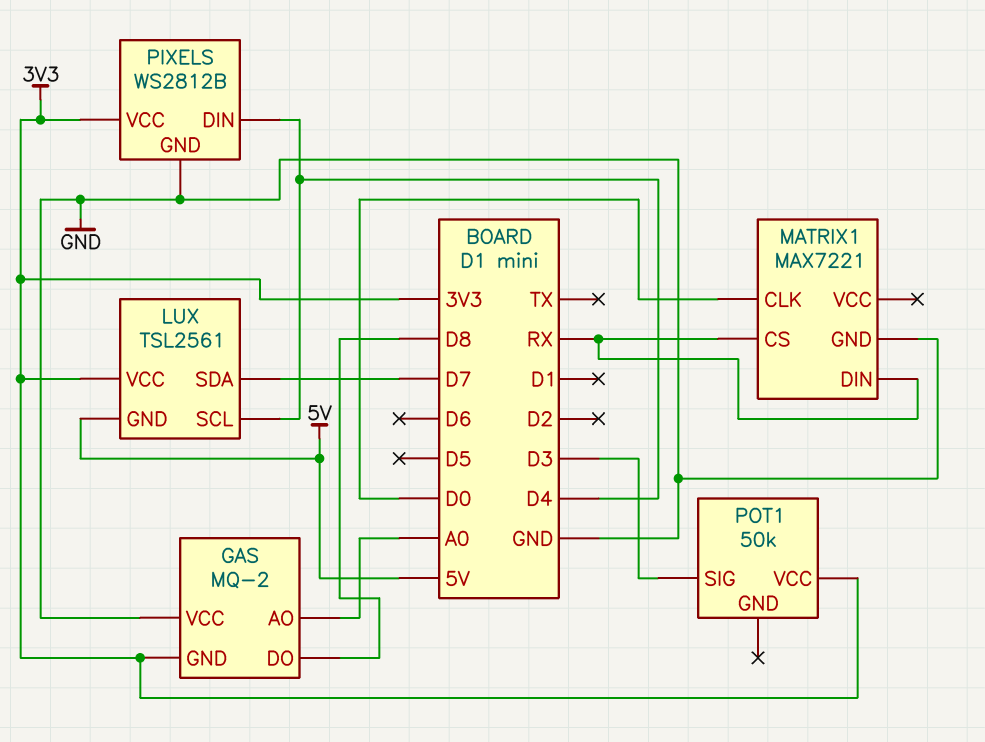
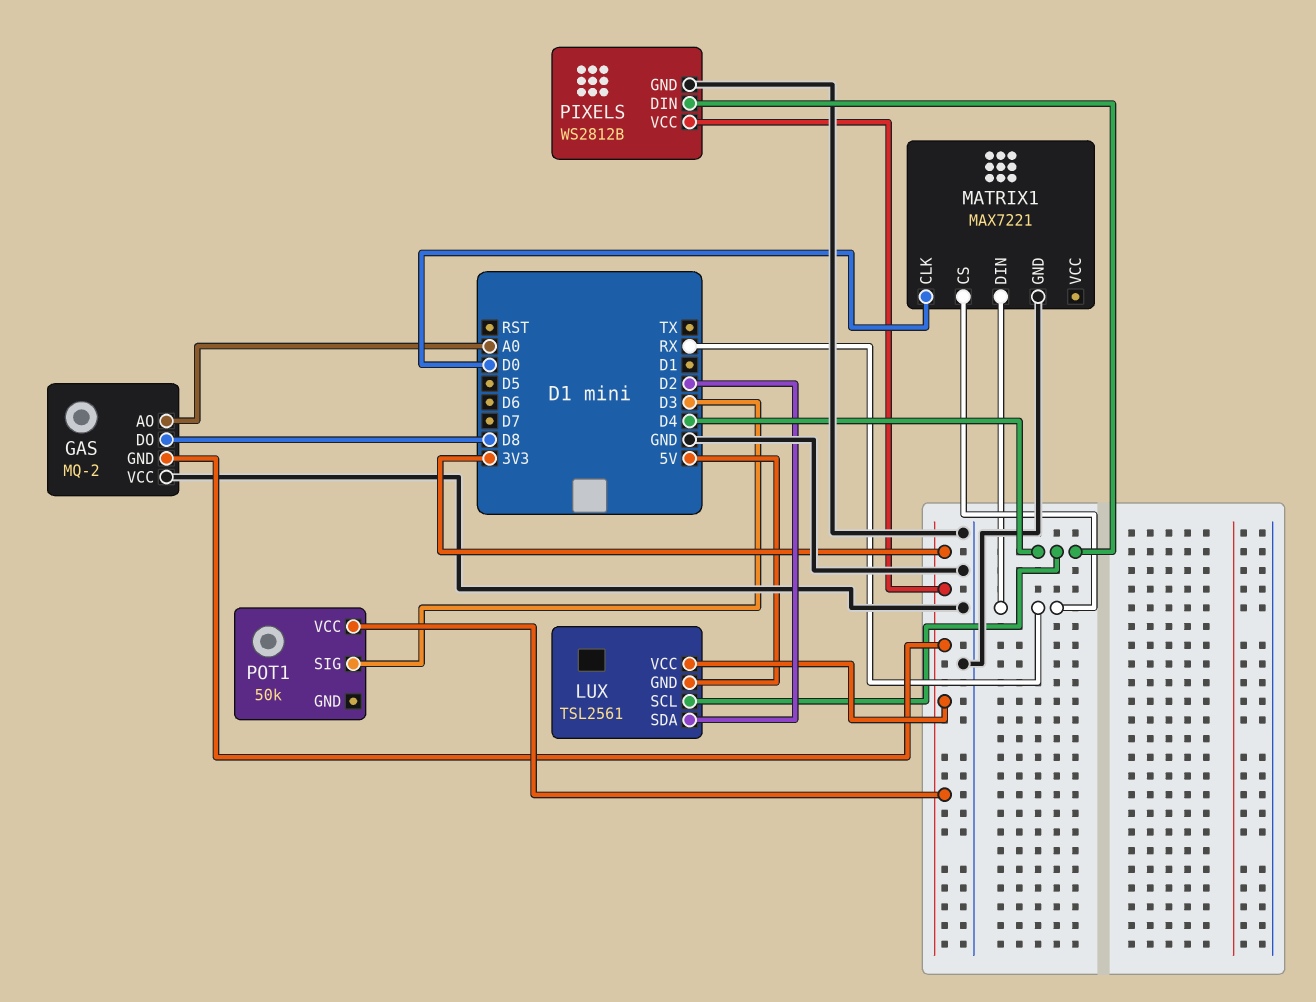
LUX pin SDA: D7 -> D2

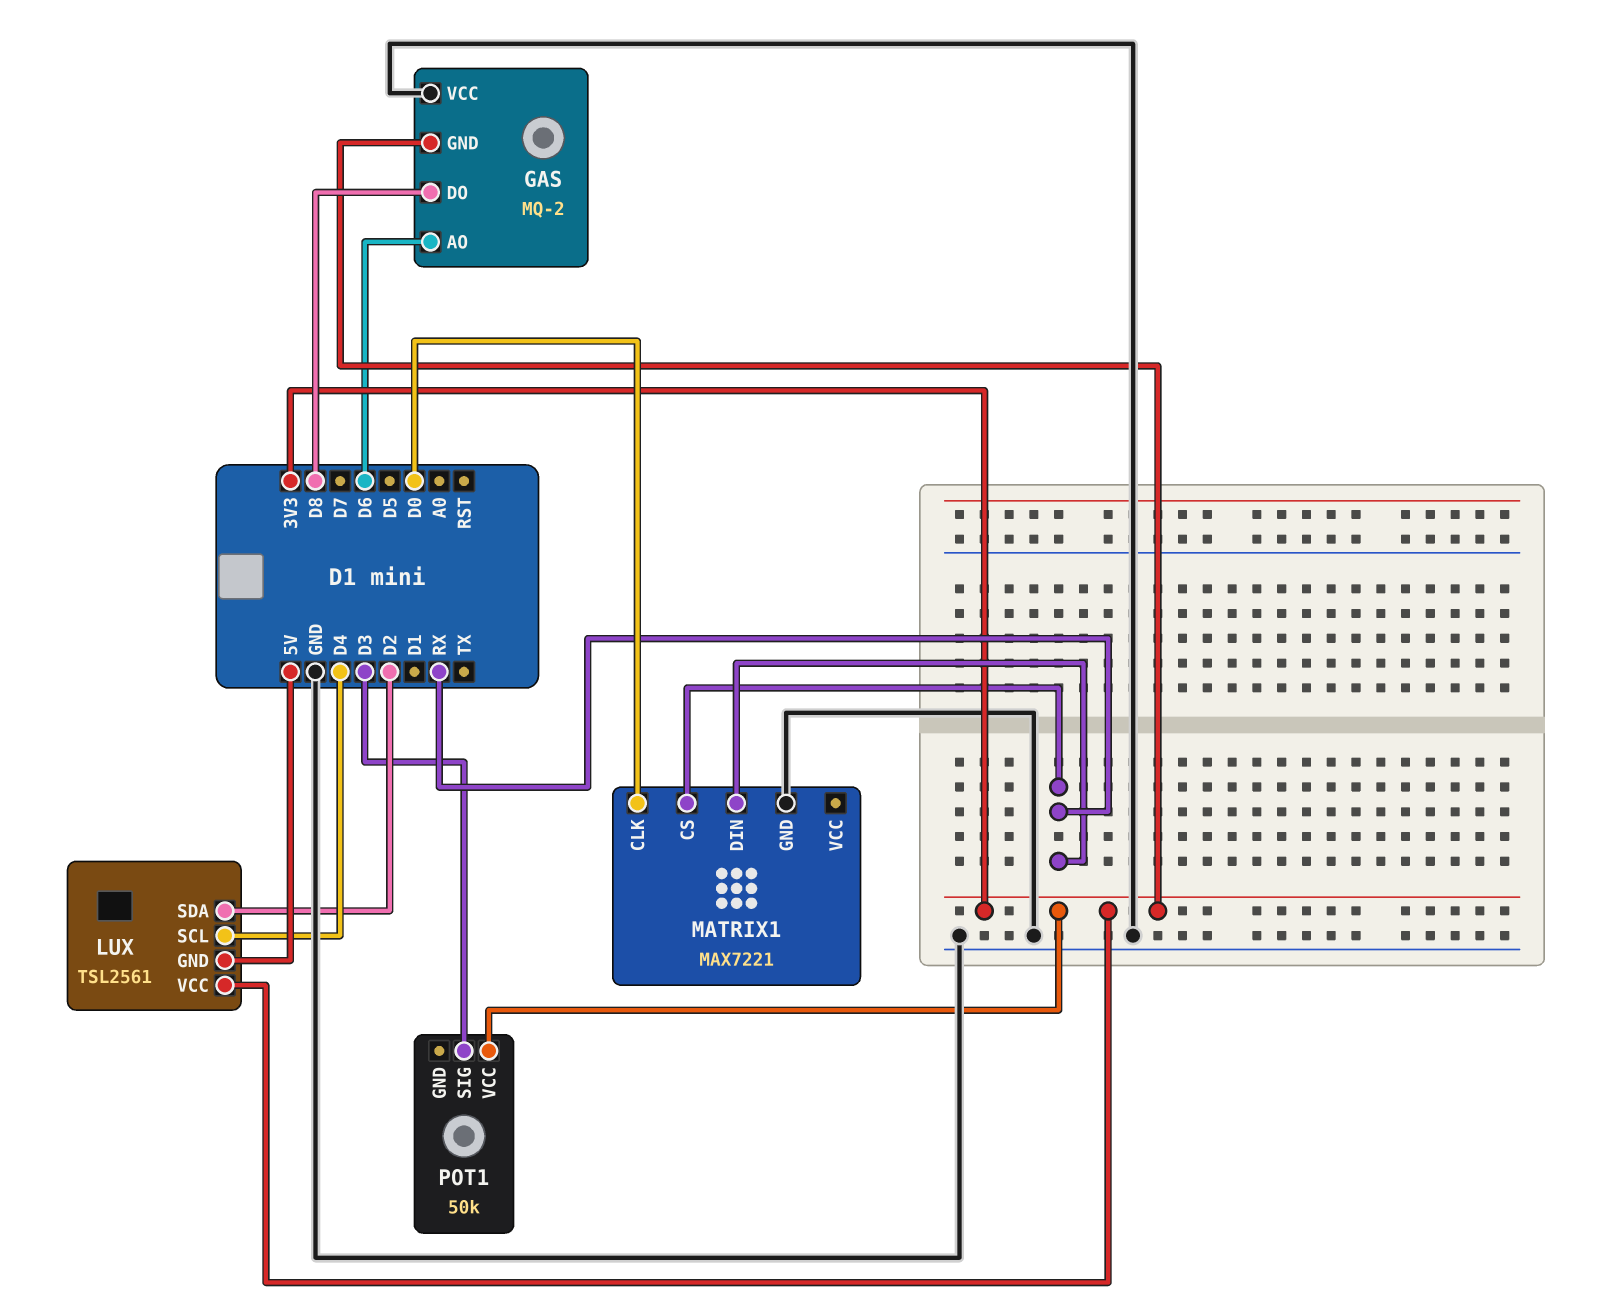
GAS pin AO: A0 -> D6
PIXELS: WS2812B -> none
PIXELS pin DIN: D4 -> none
PIXELS pin GND: GND -> none
PIXELS pin VCC: 3V3 -> none

